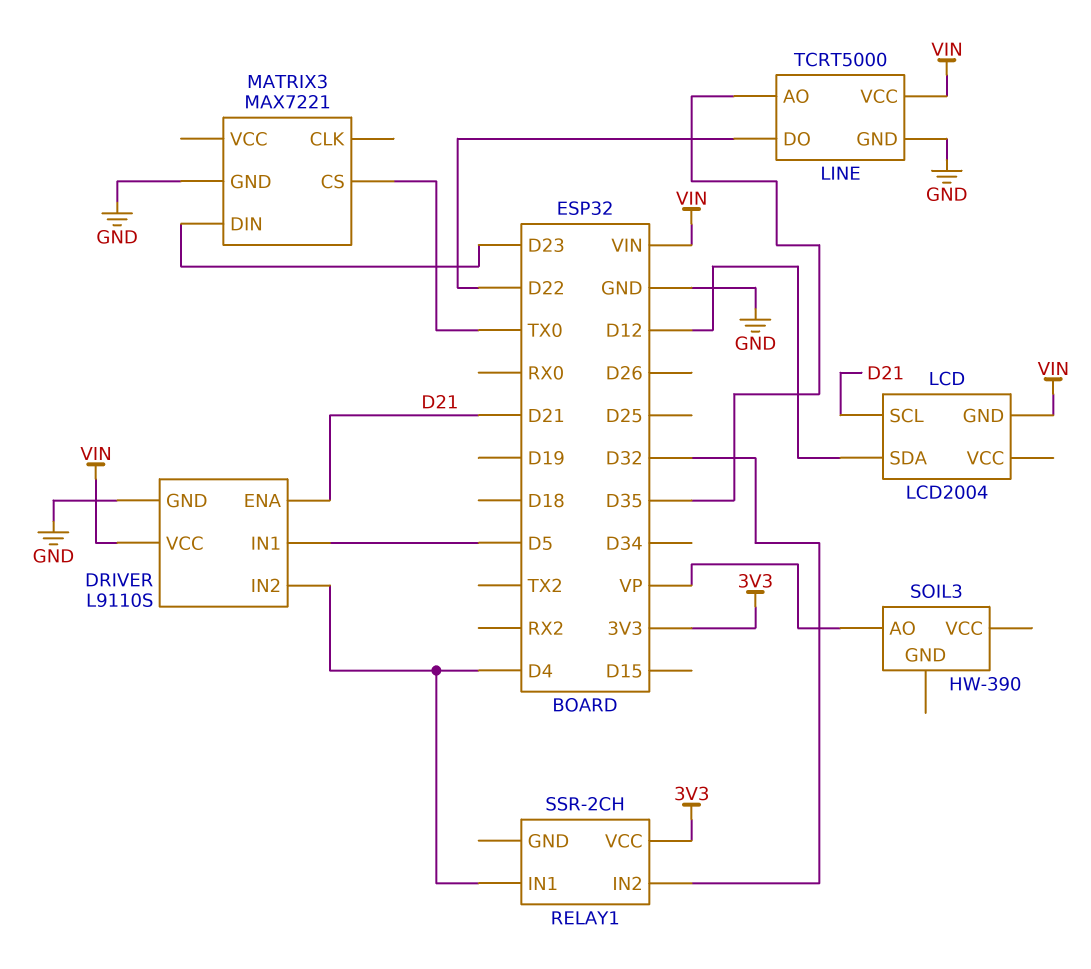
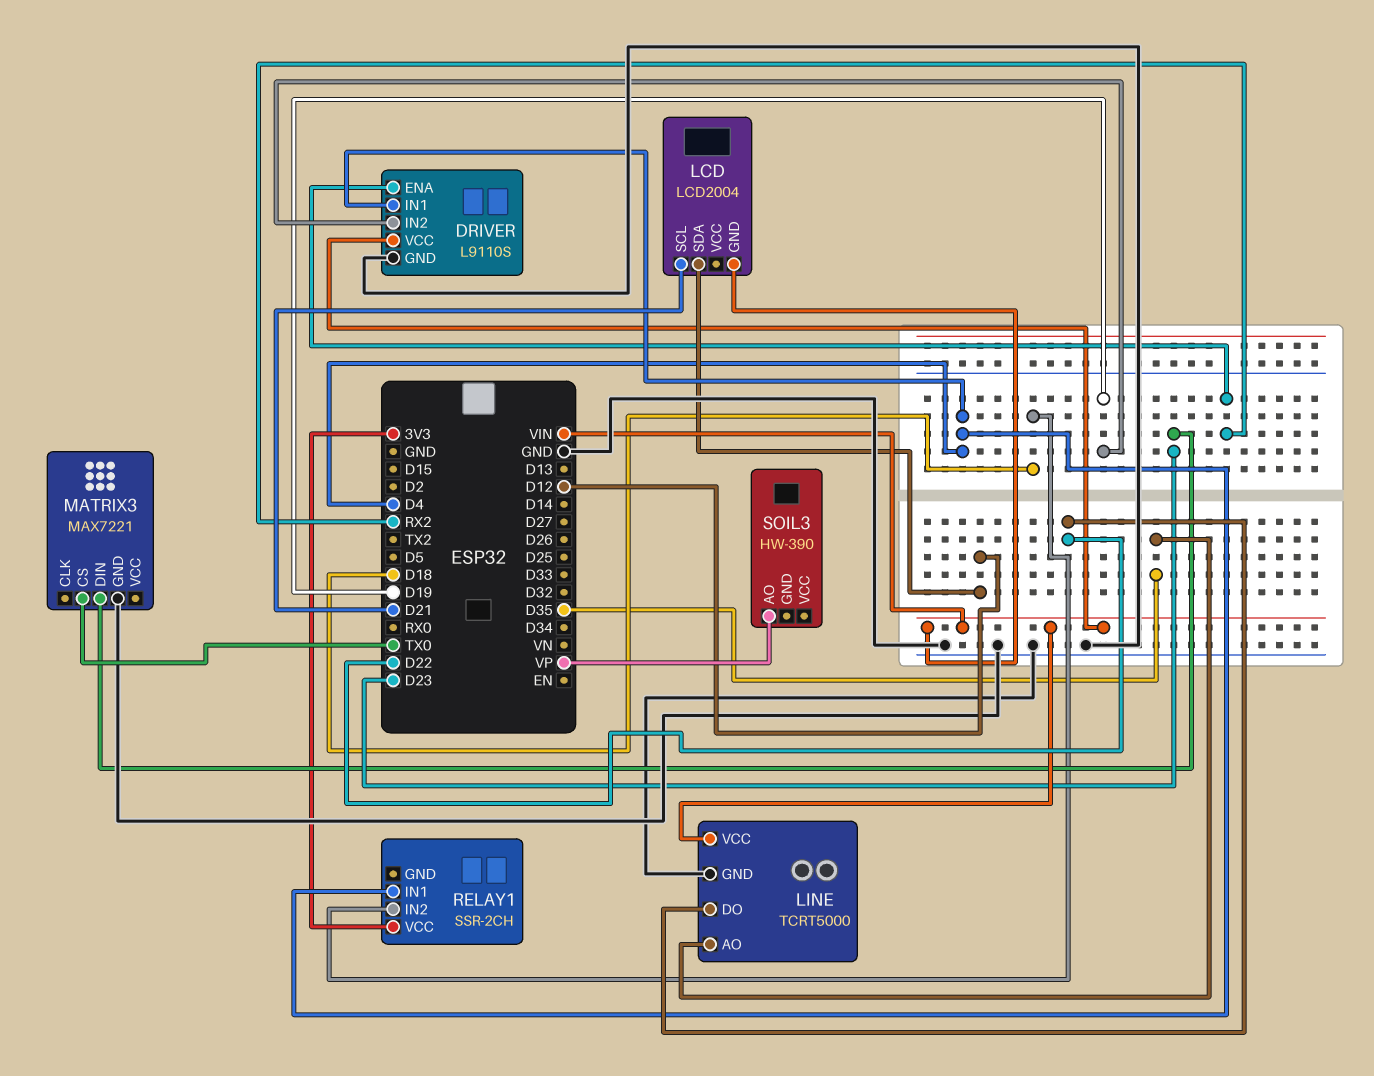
DRIVER pin ENA: D21 -> RX2
DRIVER pin IN1: D5 -> D4
DRIVER pin IN2: D4 -> D19
RELAY1 pin IN2: D32 -> D18

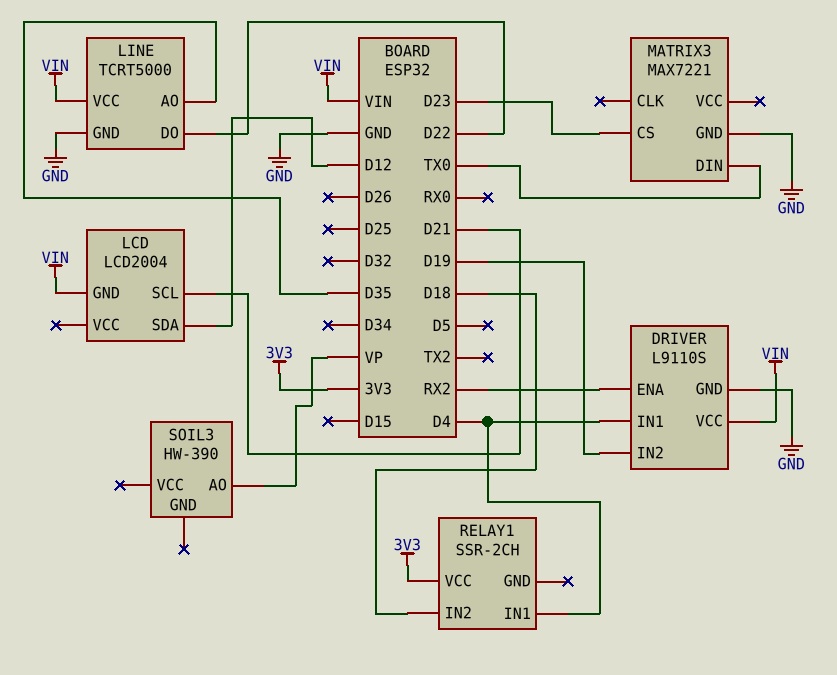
MATRIX3 pin CS: TX0 -> D23
MATRIX3 pin DIN: D23 -> TX0

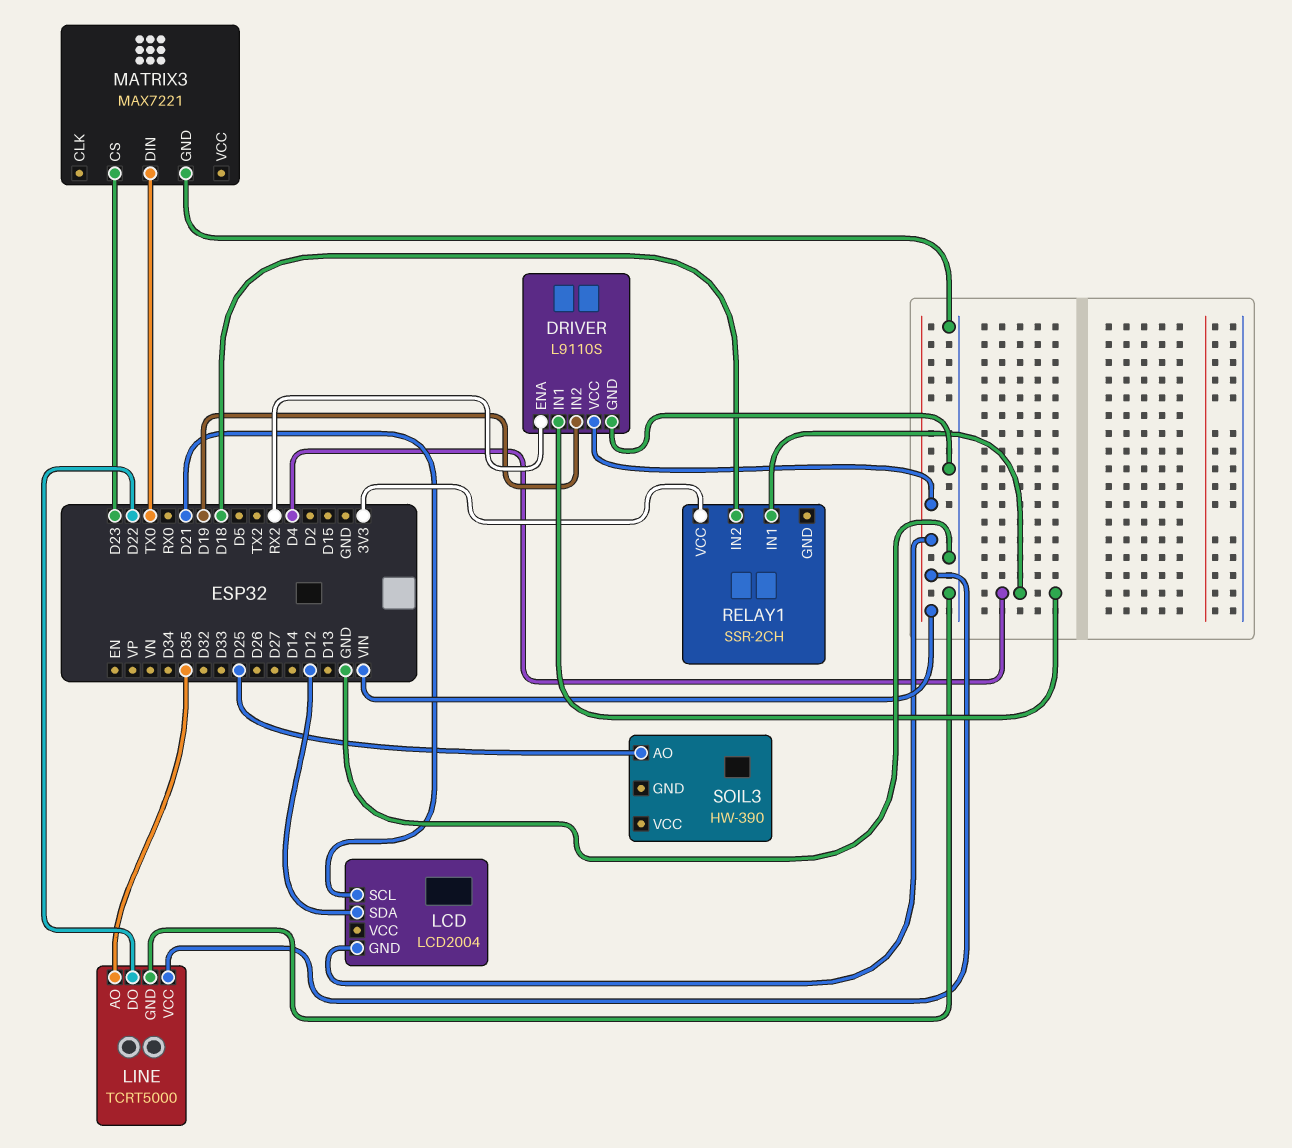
SOIL3 pin AO: VP -> D25

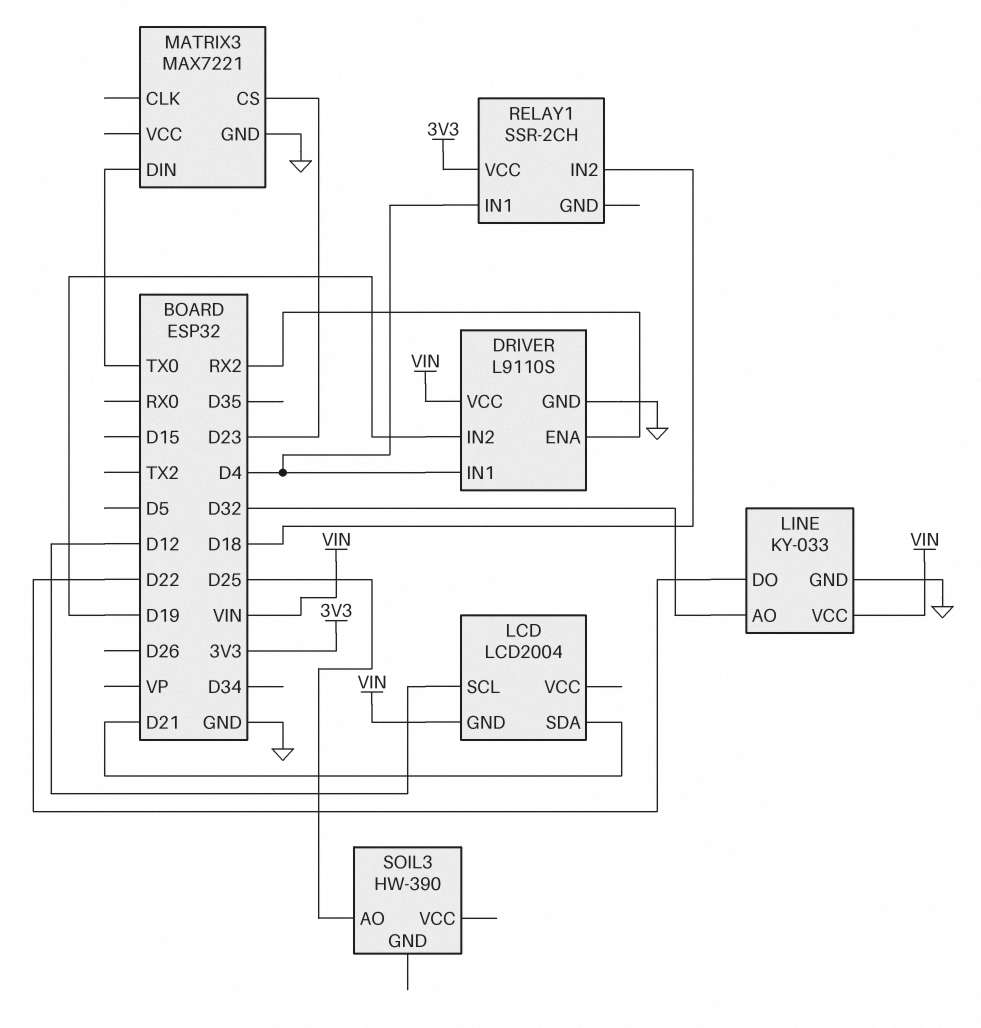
LCD pin SCL: D21 -> D12
LCD pin SDA: D12 -> D21
LINE: TCRT5000 -> KY-033
LINE pin AO: D35 -> D32

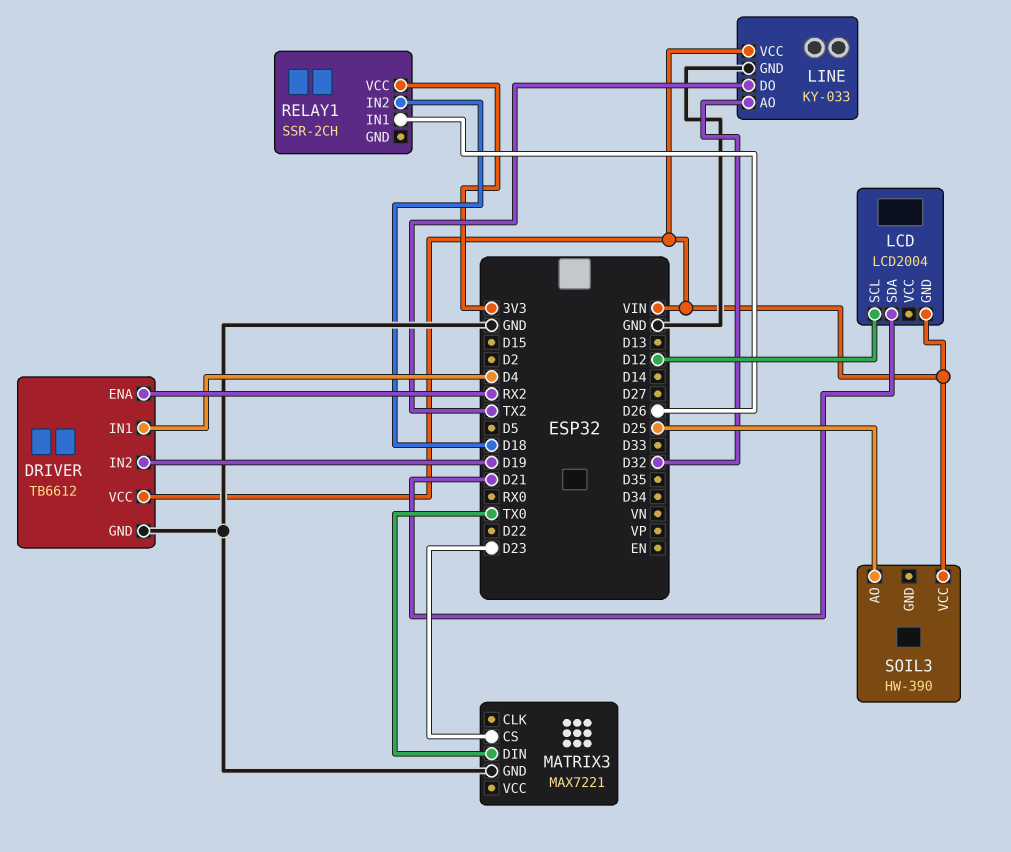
DRIVER: L9110S -> TB6612
LINE pin DO: D22 -> TX2
RELAY1 pin IN1: D4 -> D26
SOIL3 pin VCC: none -> VIN

